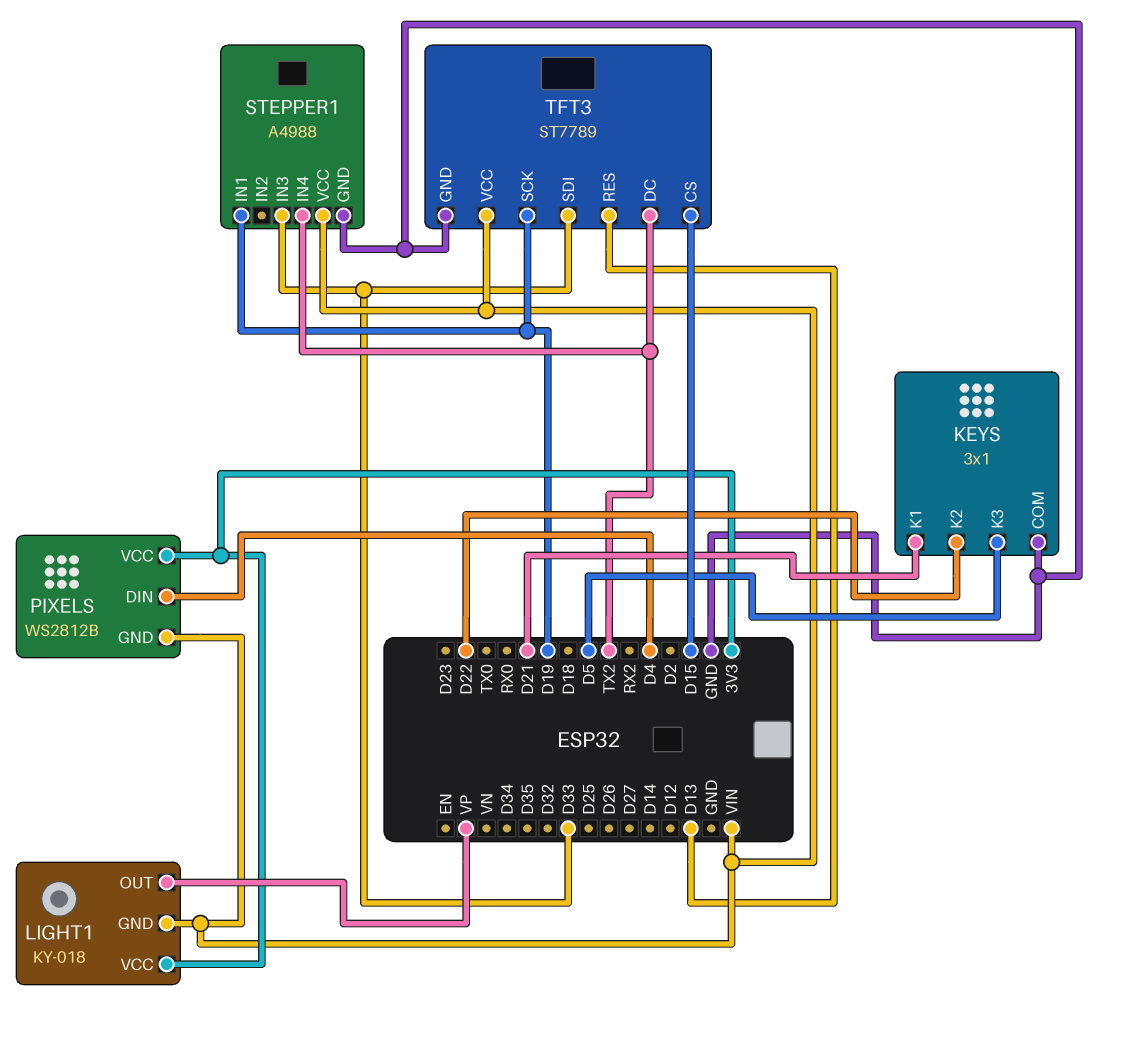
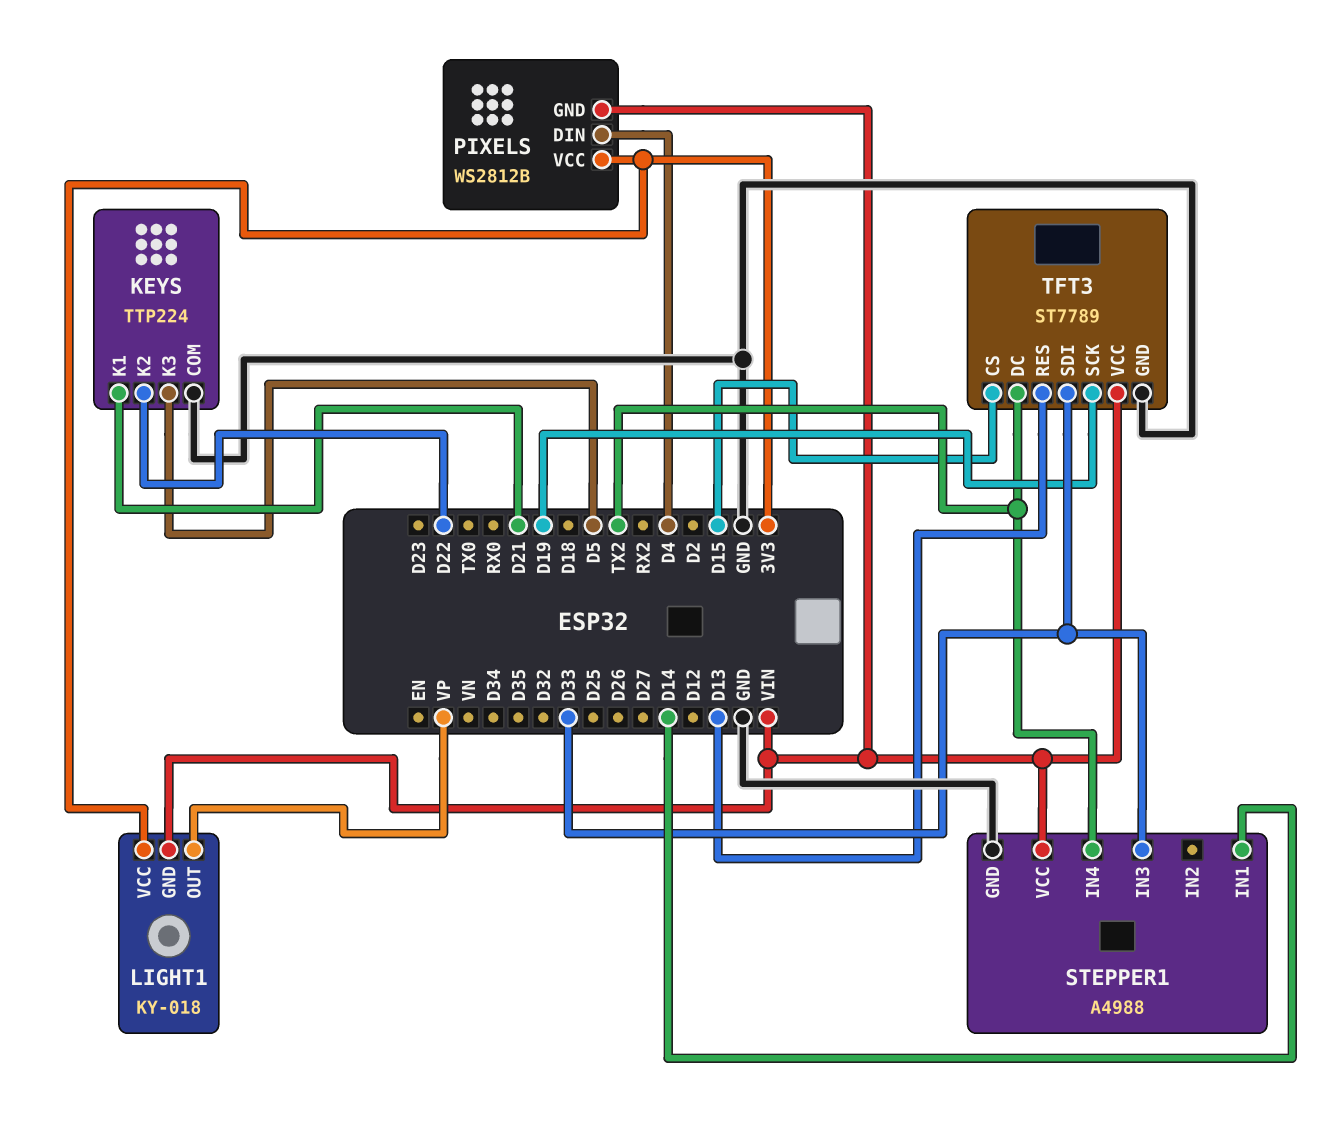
KEYS: 3x1 -> TTP224
STEPPER1 pin IN1: D19 -> D14

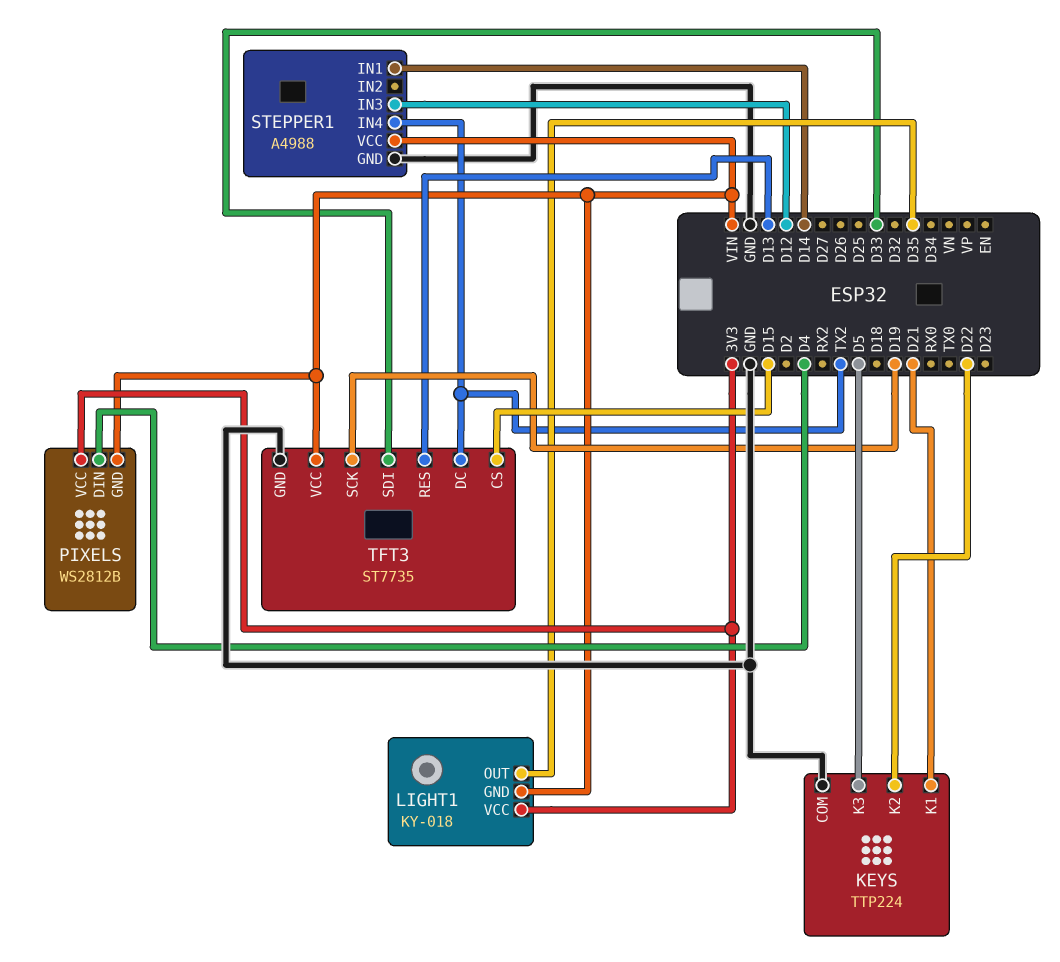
LIGHT1 pin OUT: VP -> D35
STEPPER1 pin IN3: D33 -> D12
TFT3: ST7789 -> ST7735

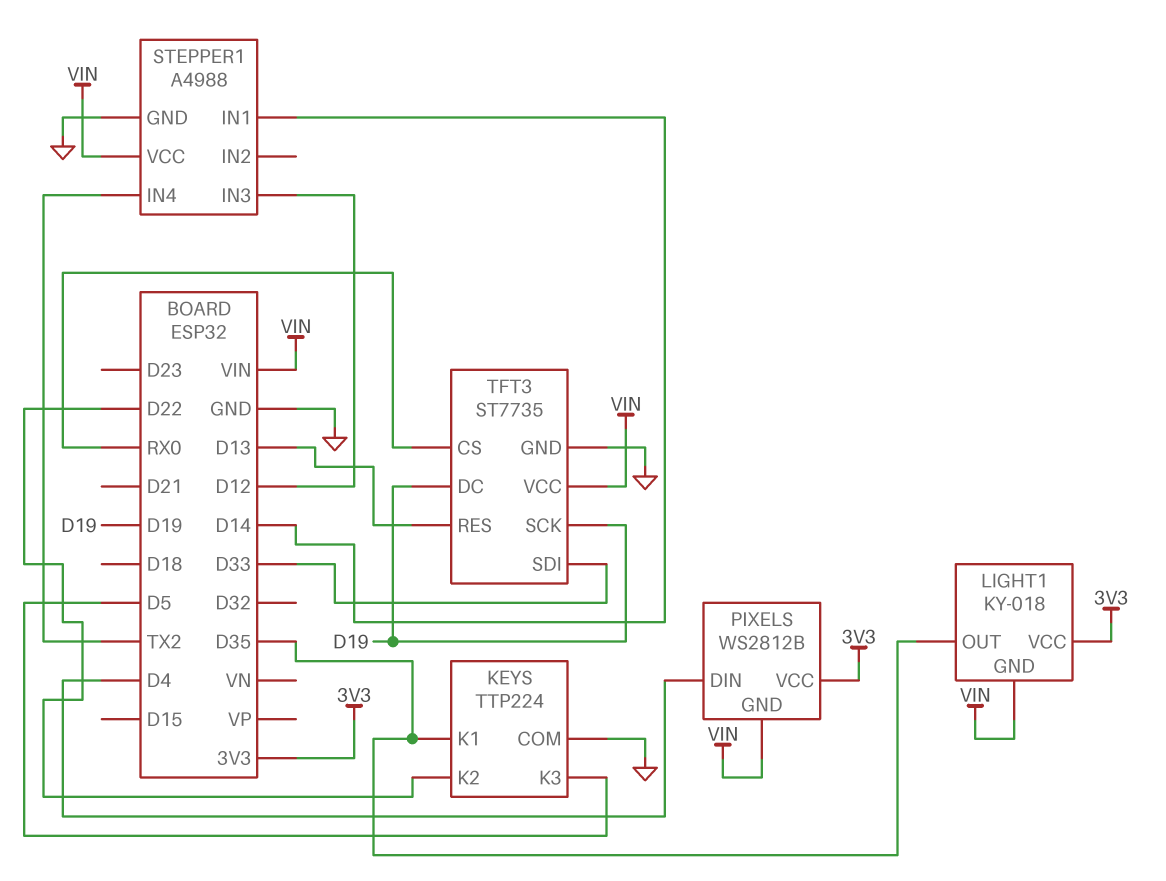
KEYS pin K1: D21 -> D35
TFT3 pin CS: D15 -> RX0
TFT3 pin DC: TX2 -> D19

